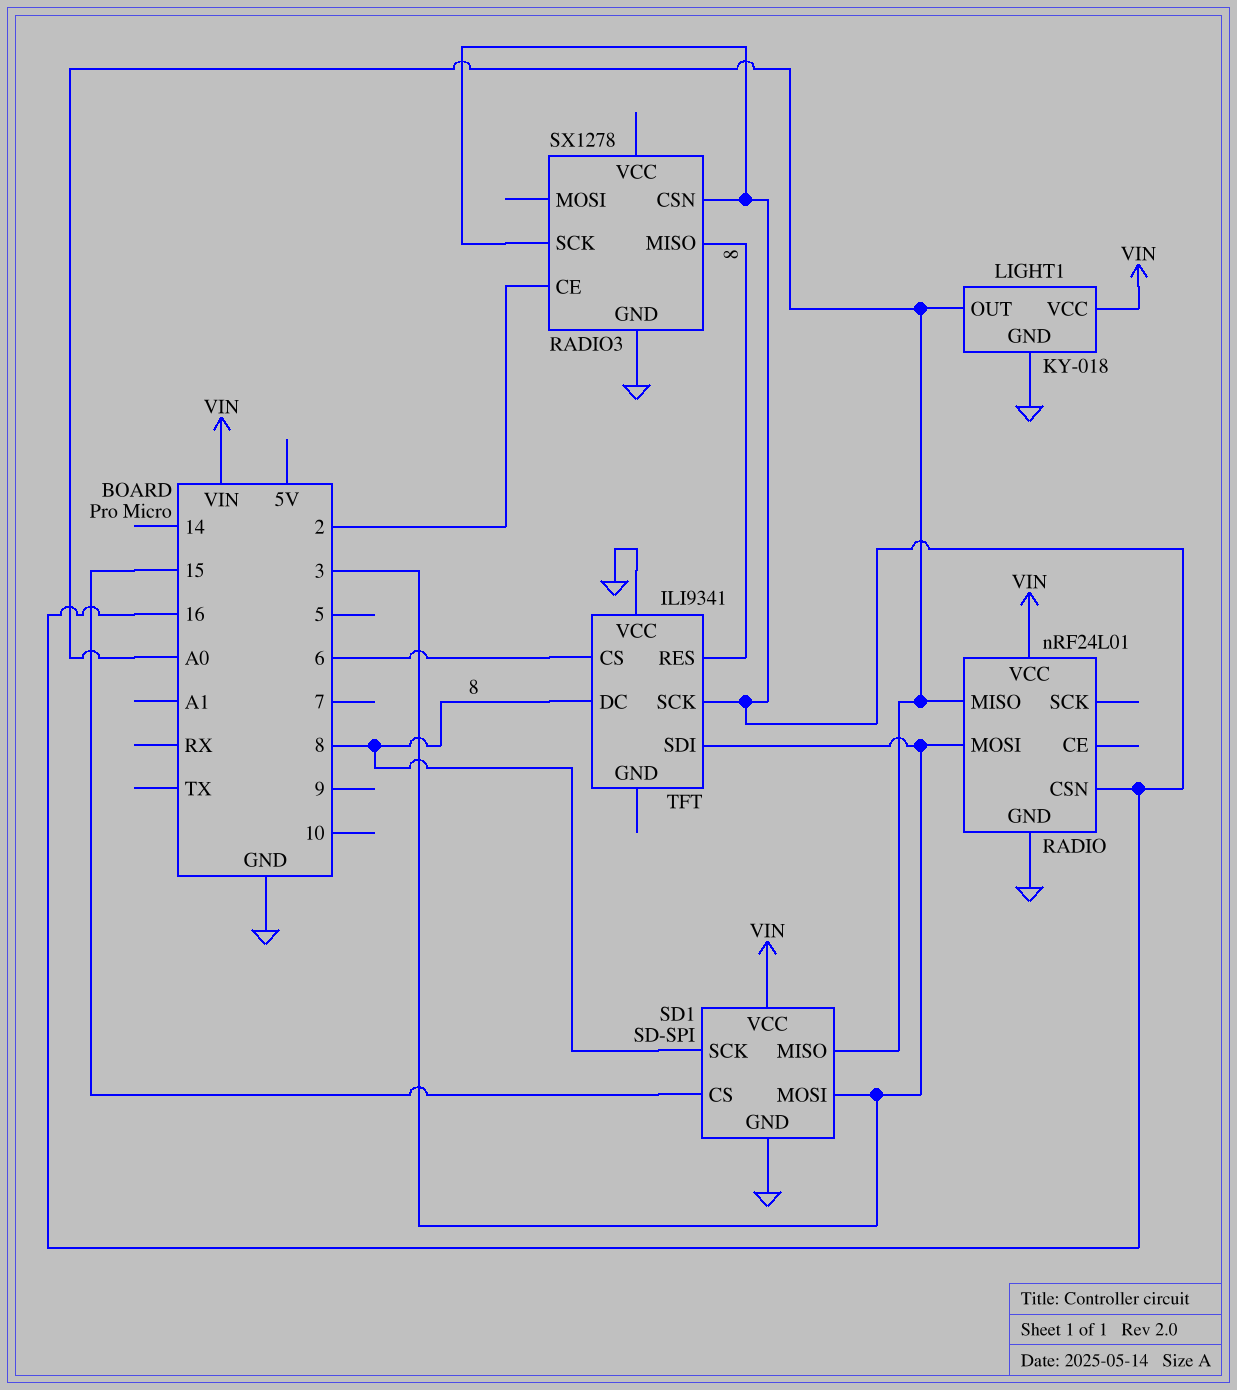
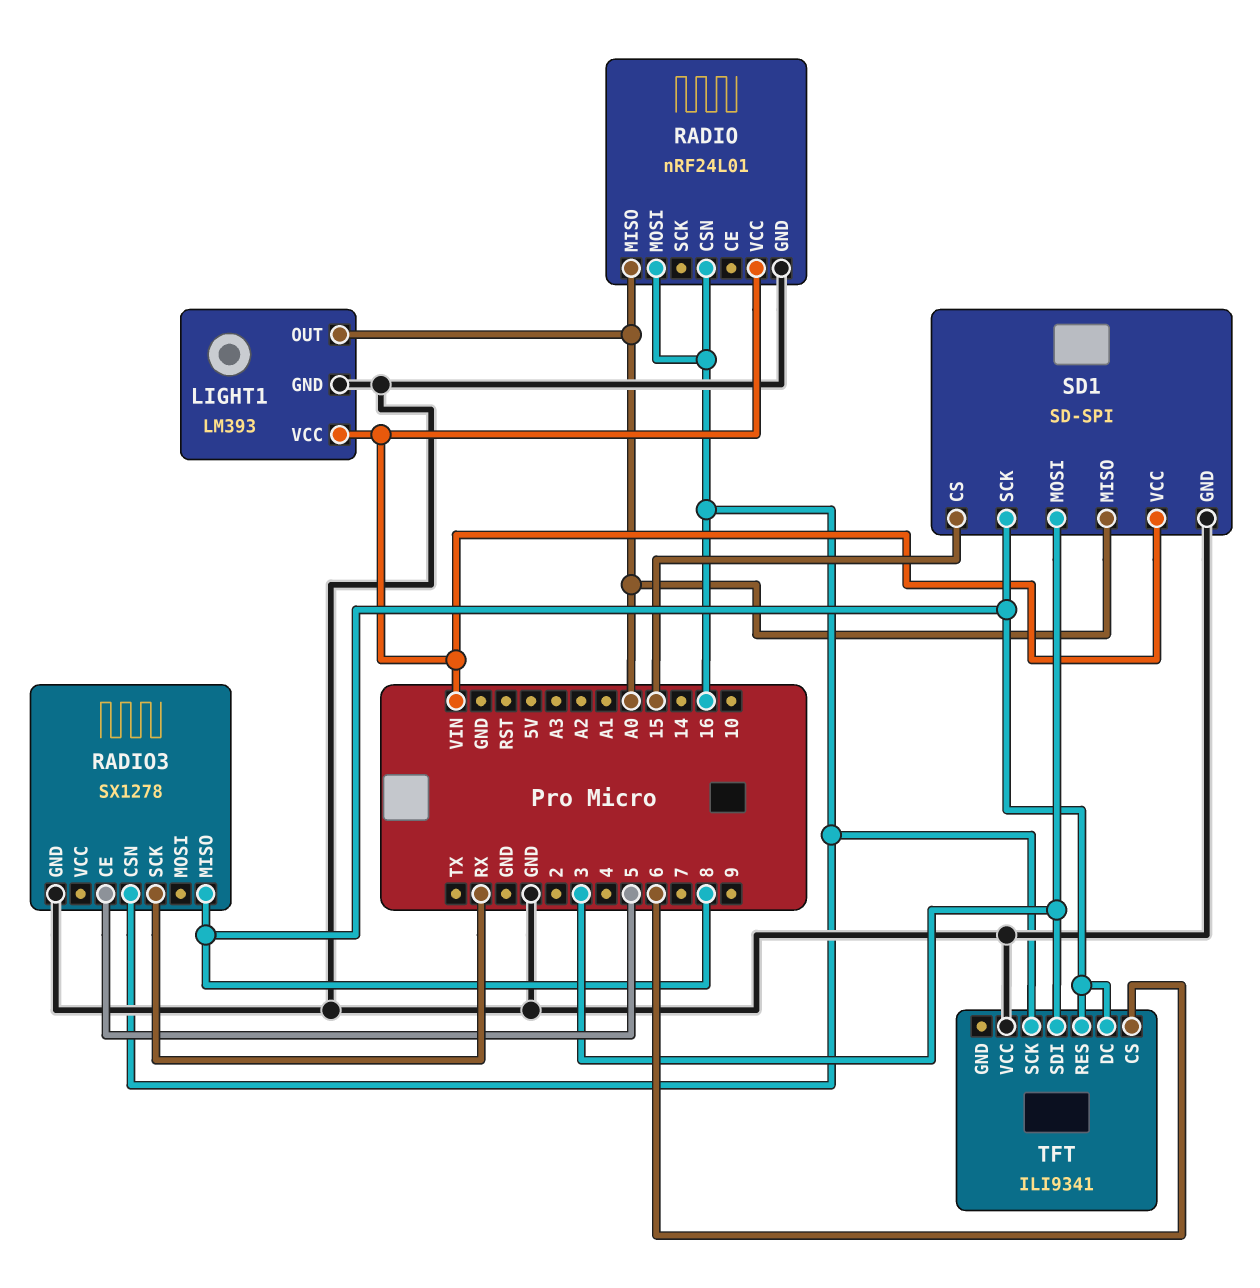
LIGHT1: KY-018 -> LM393
RADIO pin MOSI: 3 -> 16
RADIO3 pin CE: 2 -> 5
RADIO3 pin SCK: 16 -> RX

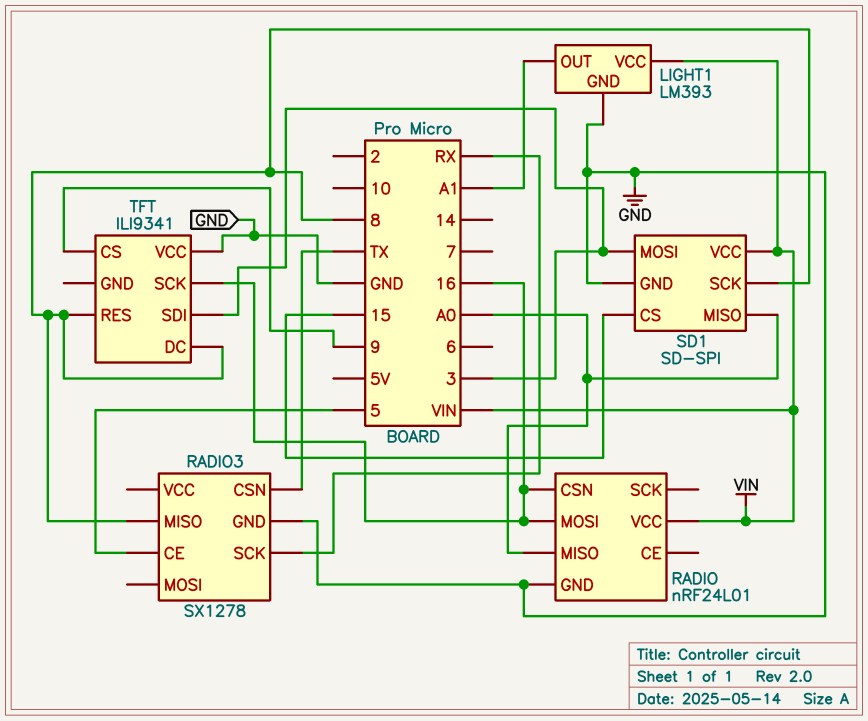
LIGHT1 pin OUT: A0 -> A1
RADIO3 pin CSN: 16 -> TX
TFT pin CS: 6 -> 9

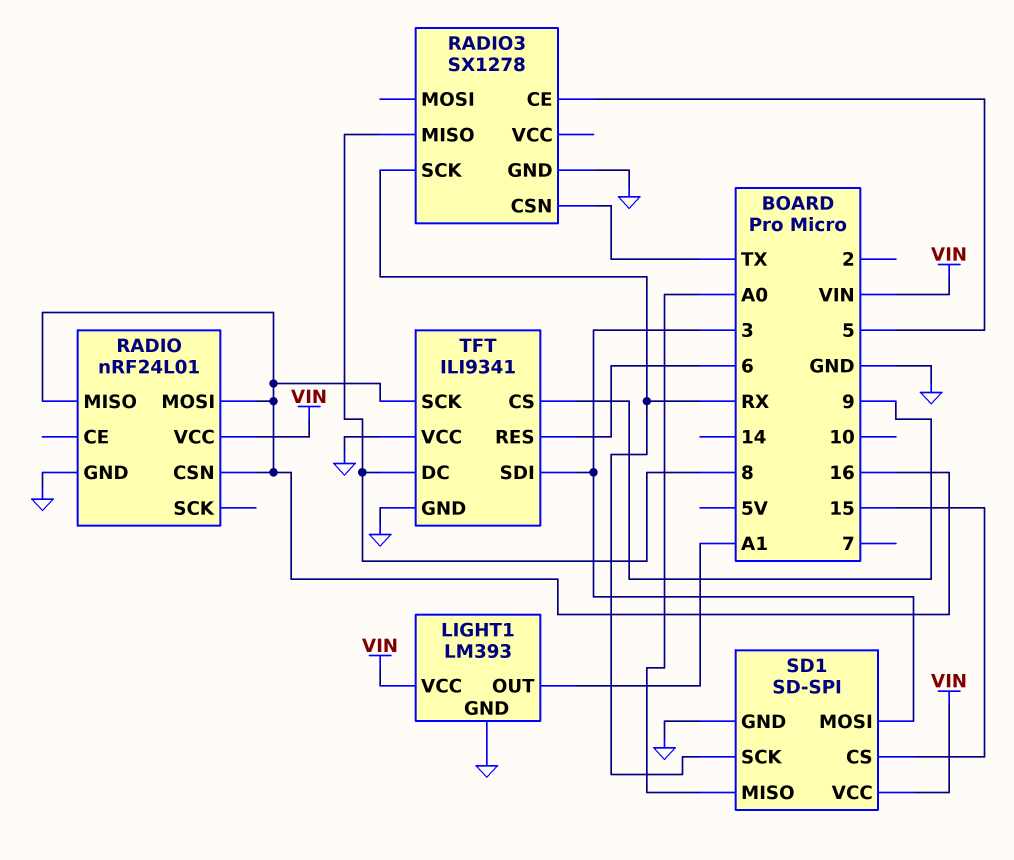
RADIO pin MISO: A0 -> 16
SD1 pin SCK: 8 -> RX
TFT pin GND: none -> GND
TFT pin RES: 8 -> 6

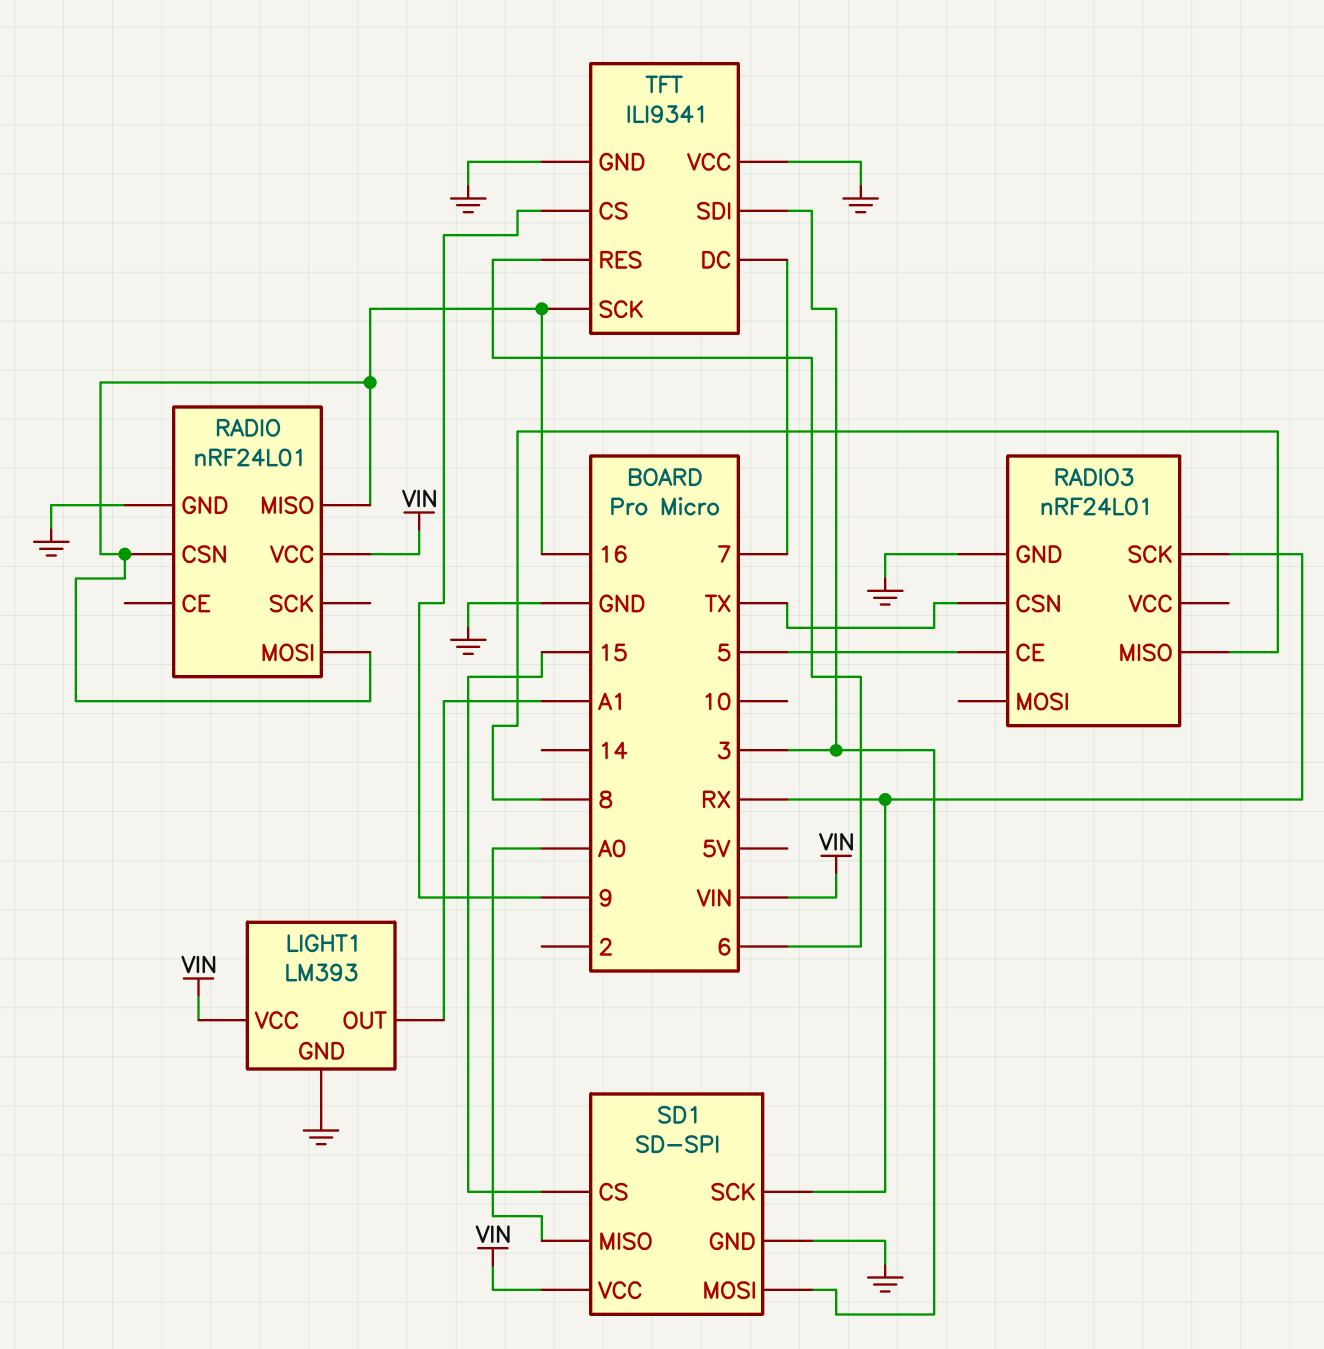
RADIO3: SX1278 -> nRF24L01
TFT pin DC: 8 -> 7

